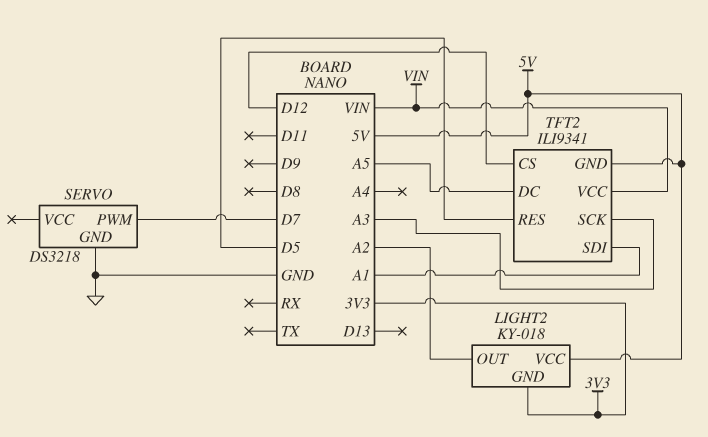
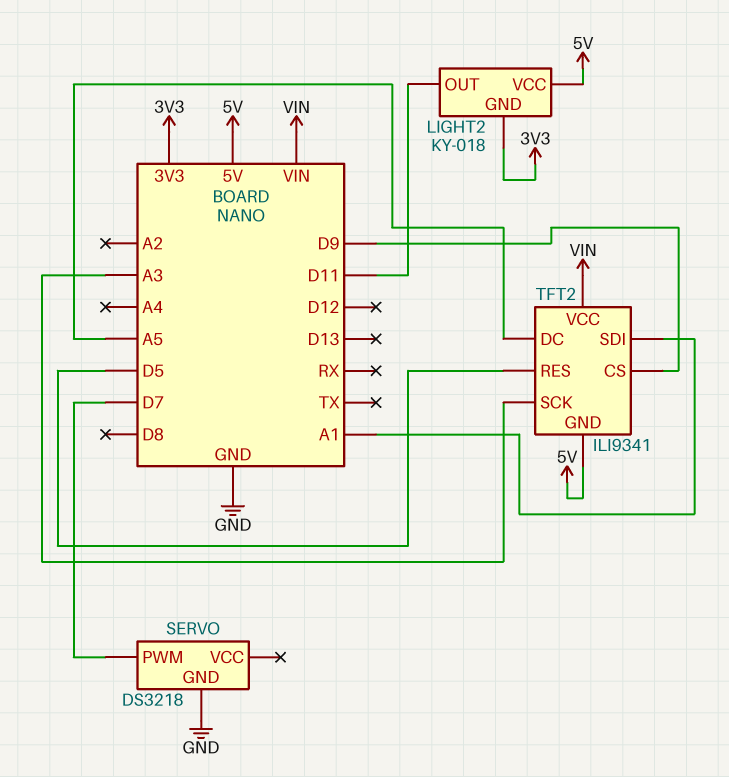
LIGHT2 pin OUT: A2 -> D11
TFT2 pin CS: D12 -> D9

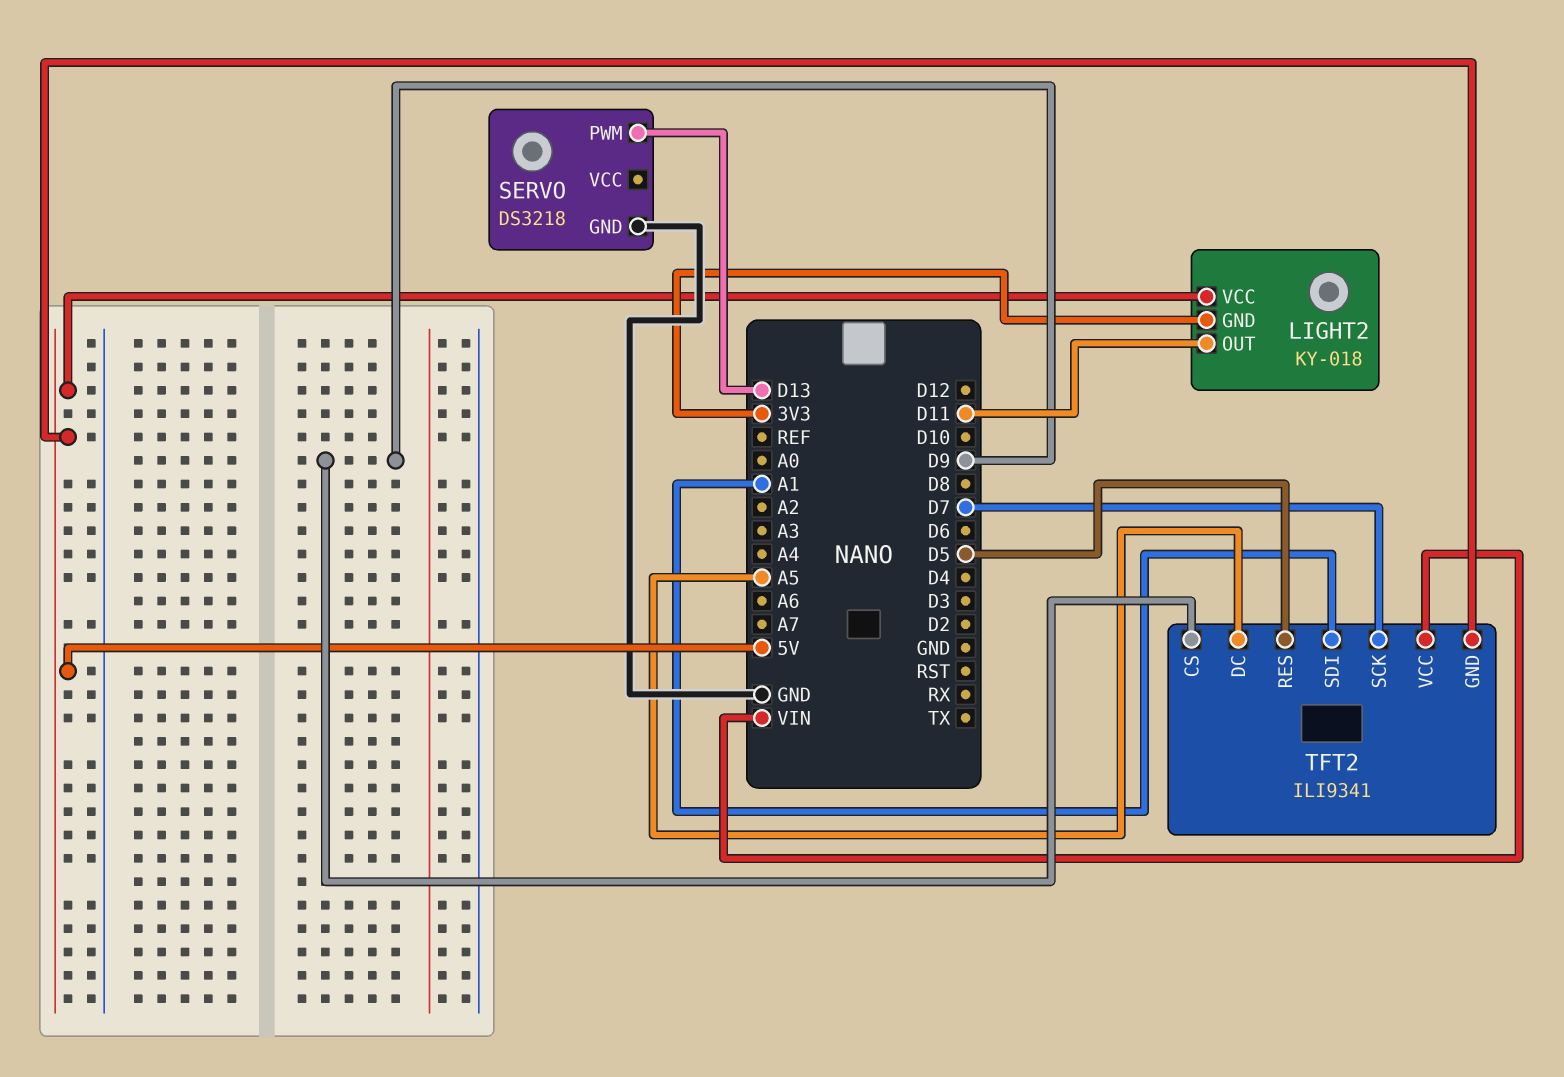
SERVO pin PWM: D7 -> D13
TFT2 pin SCK: A3 -> D7

